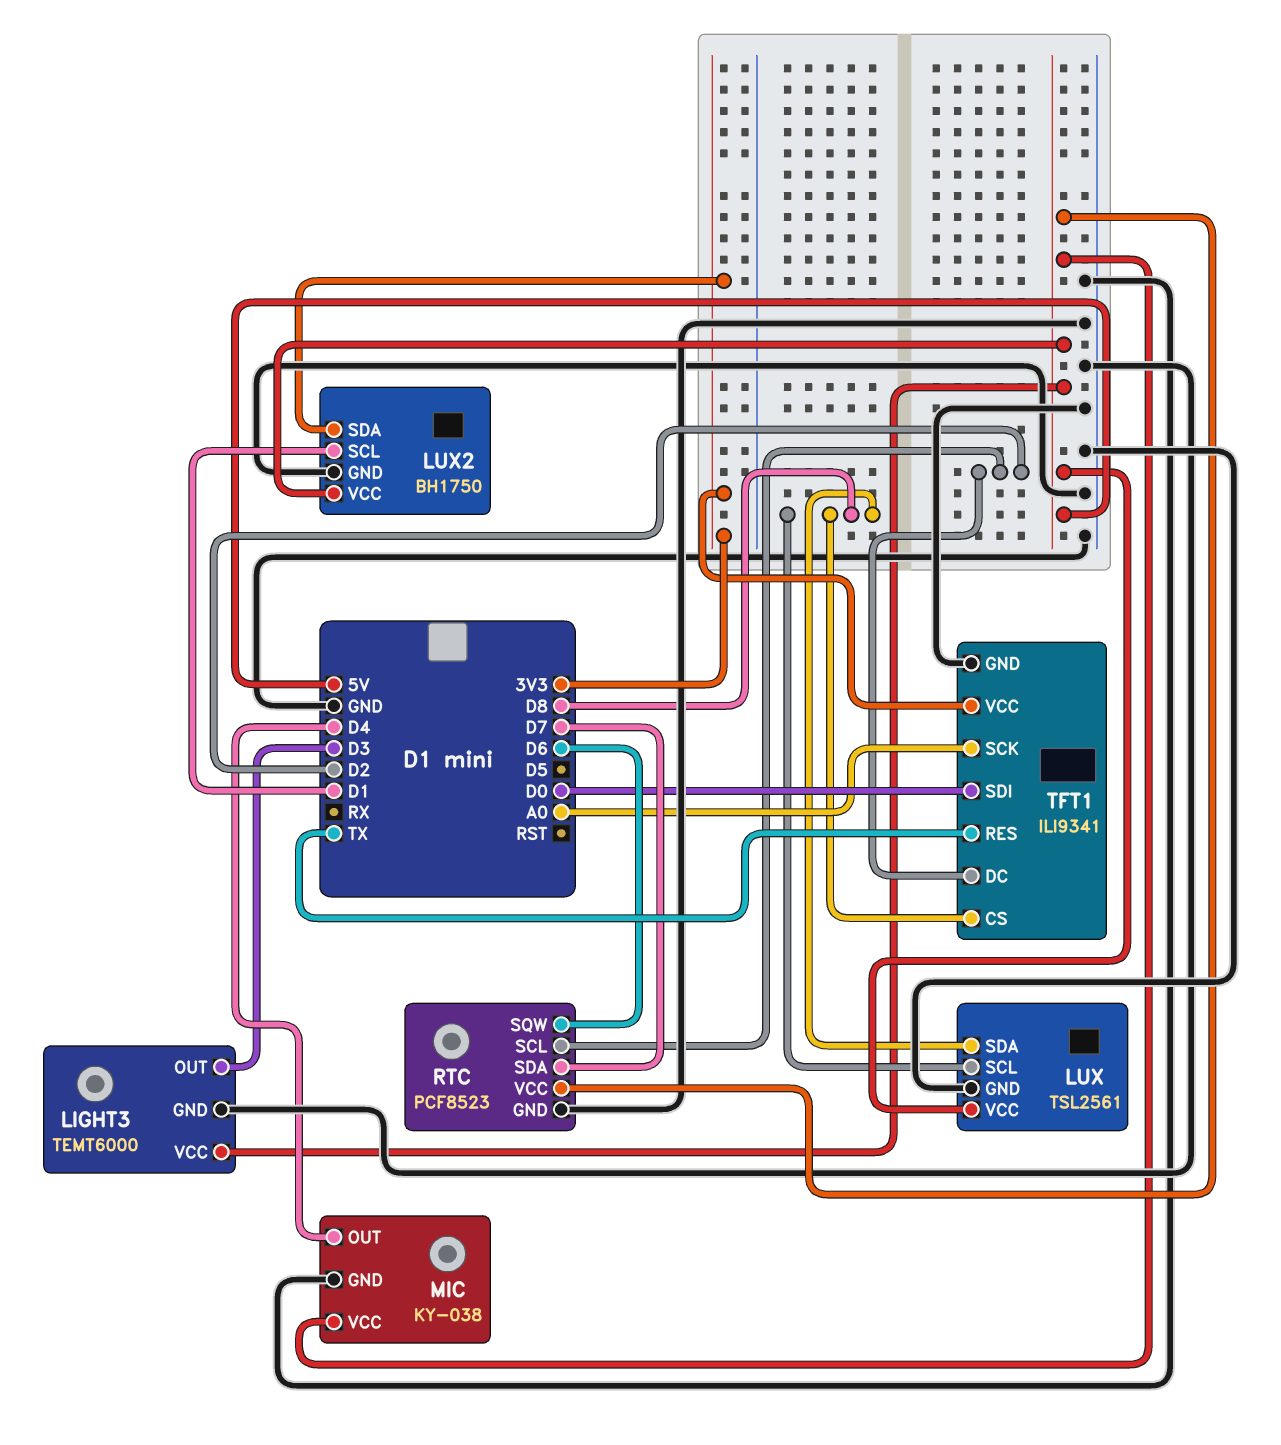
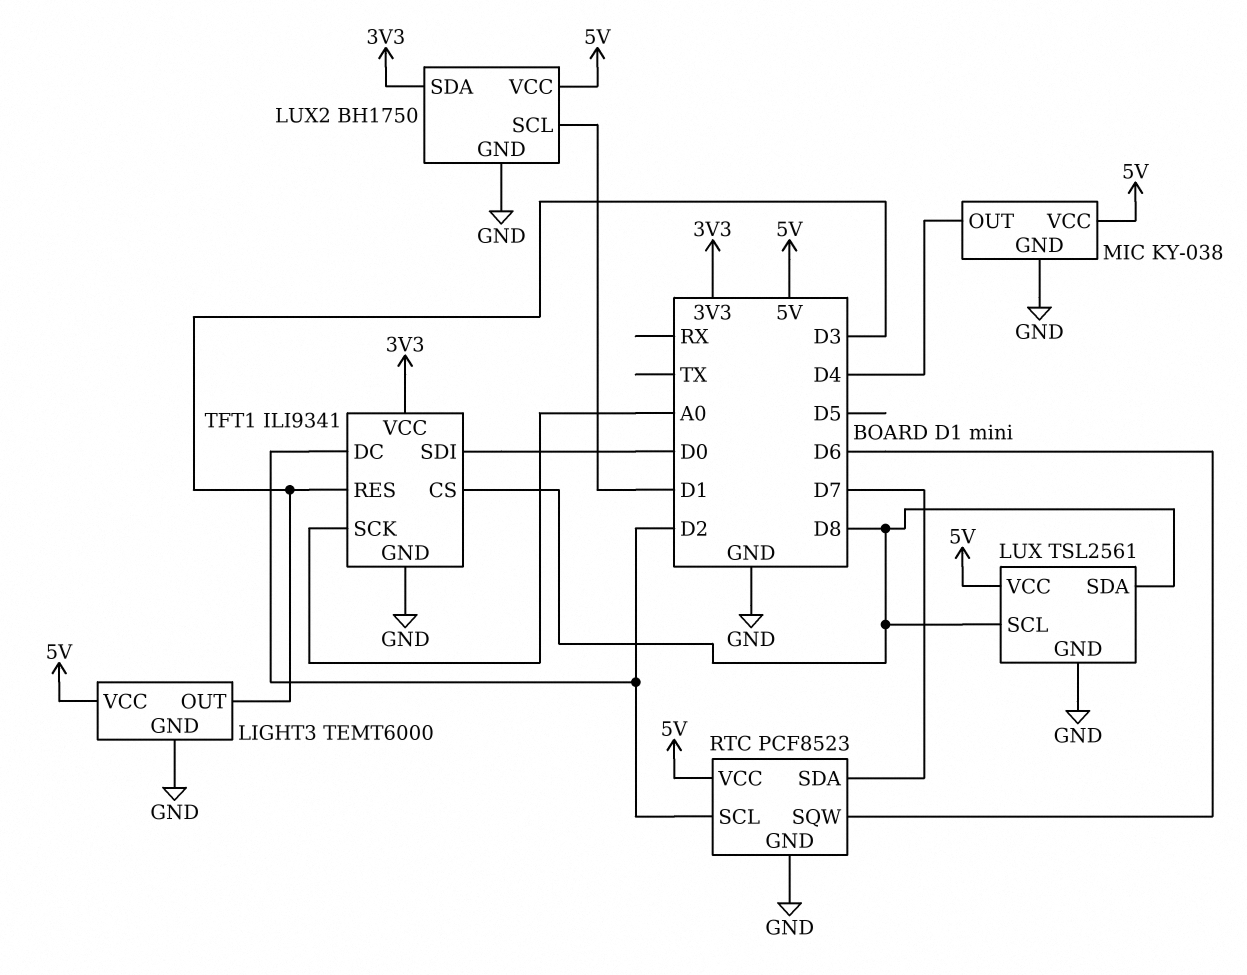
TFT1 pin RES: TX -> D3

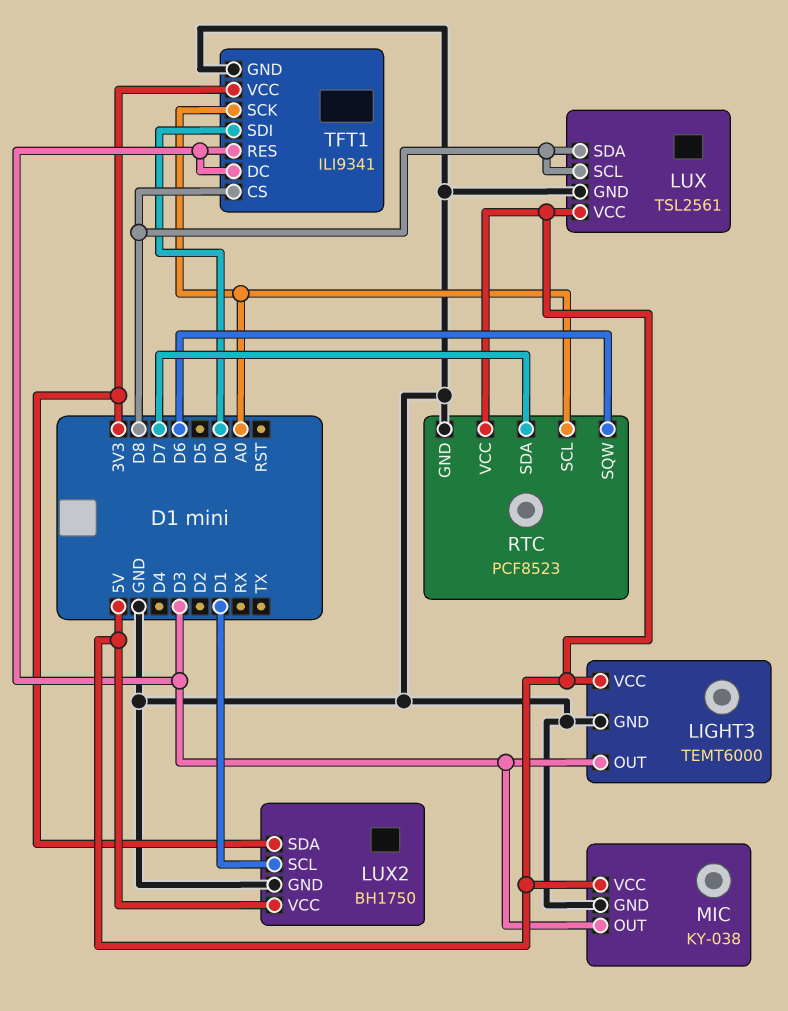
MIC pin OUT: D4 -> D3
RTC pin SCL: D2 -> A0
TFT1 pin DC: D2 -> D3

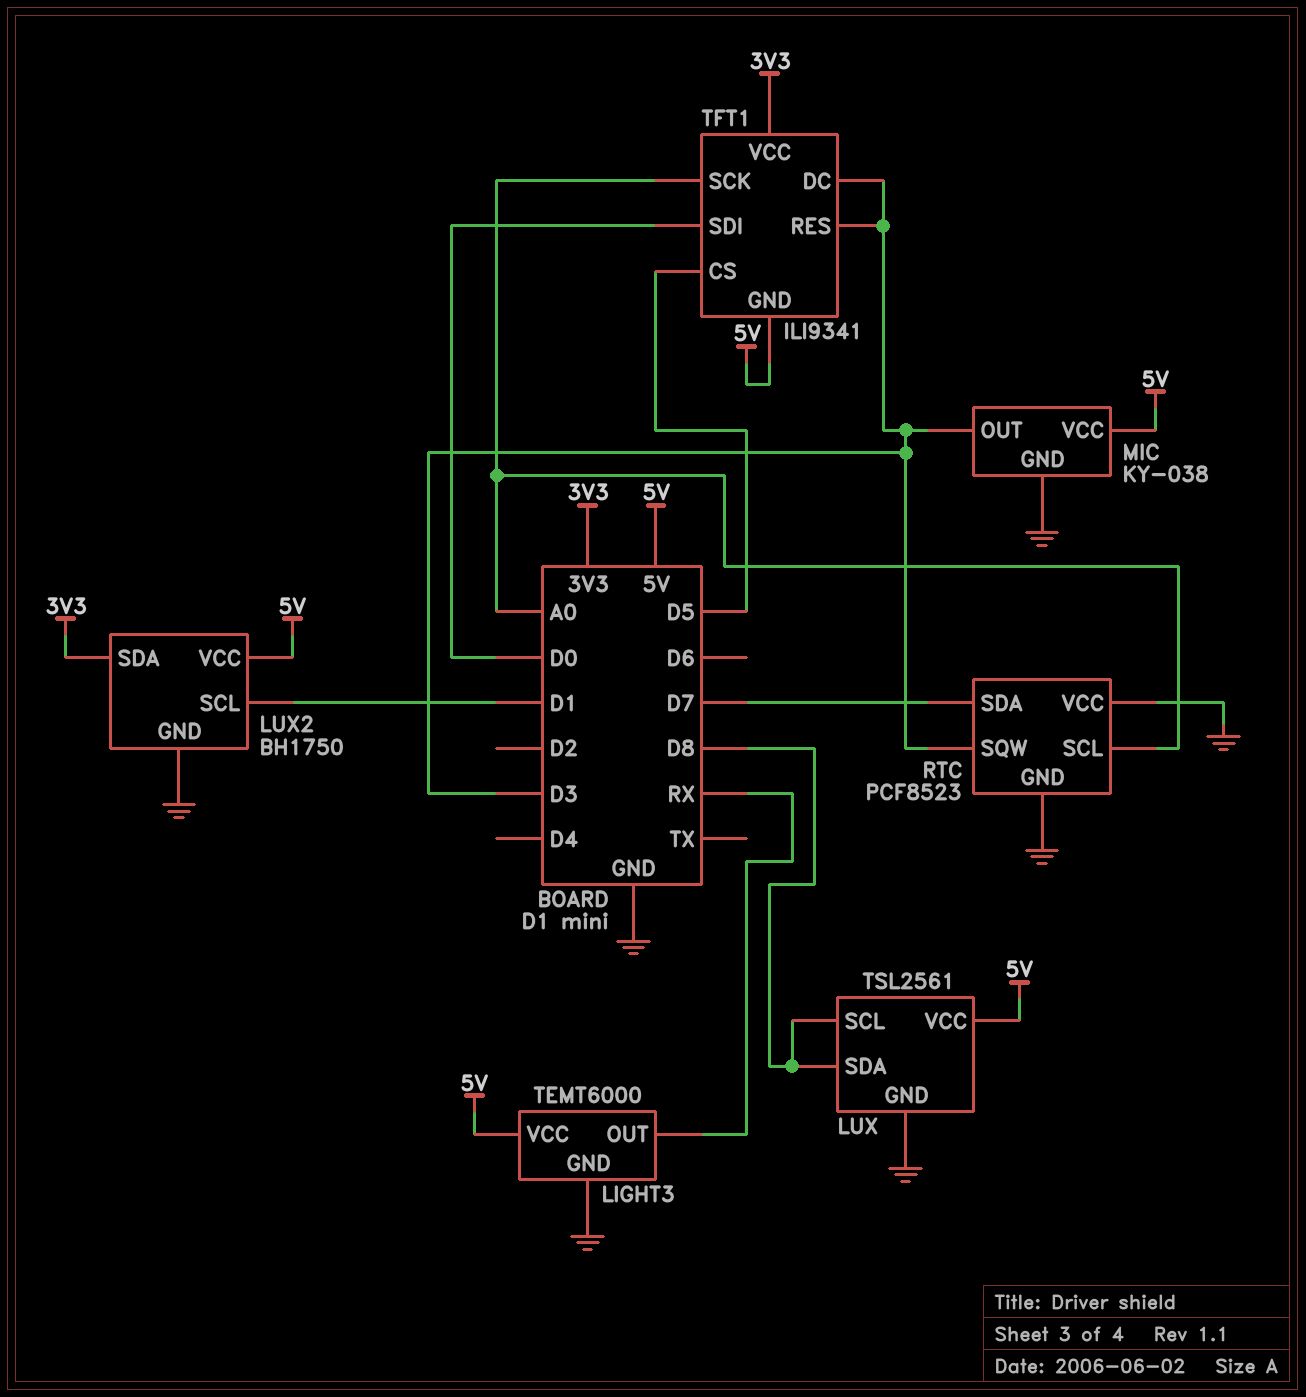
LIGHT3 pin OUT: D3 -> RX
RTC pin SQW: D6 -> D3
RTC pin VCC: 5V -> GND
TFT1 pin CS: D8 -> D5
TFT1 pin GND: GND -> 5V

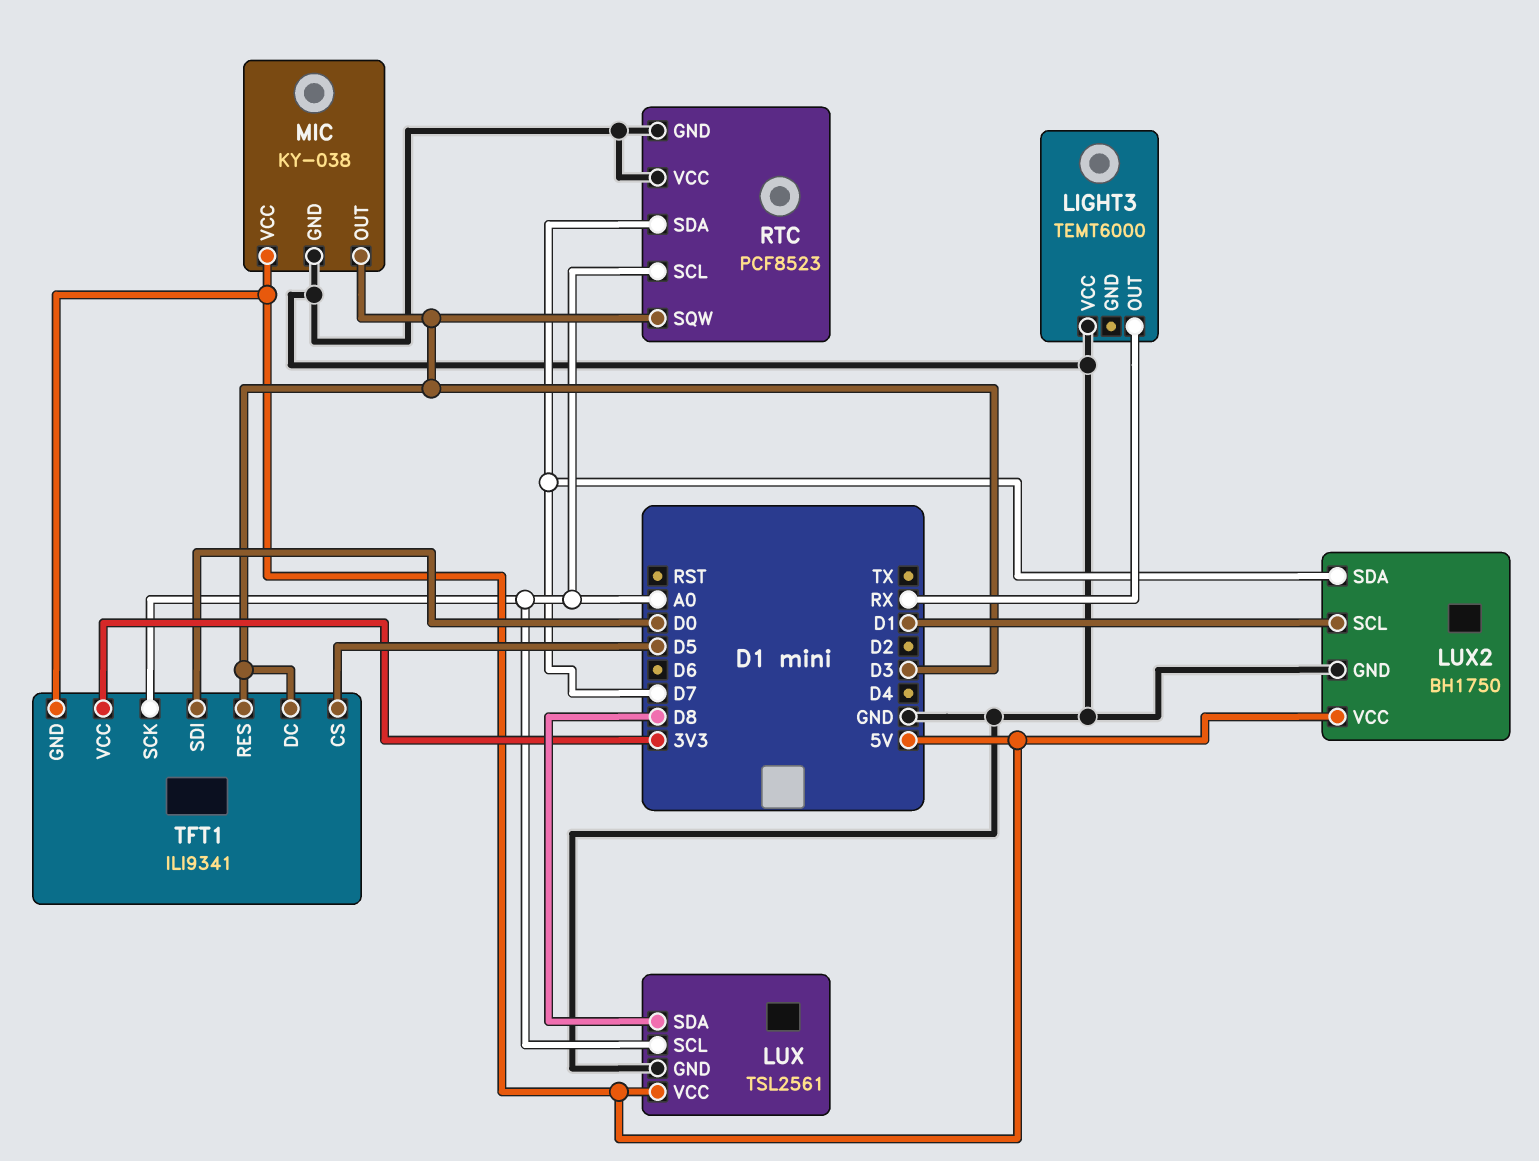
LIGHT3 pin GND: GND -> none
LIGHT3 pin VCC: 5V -> GND
LUX pin SCL: D8 -> A0
LUX2 pin SDA: 3V3 -> D7

